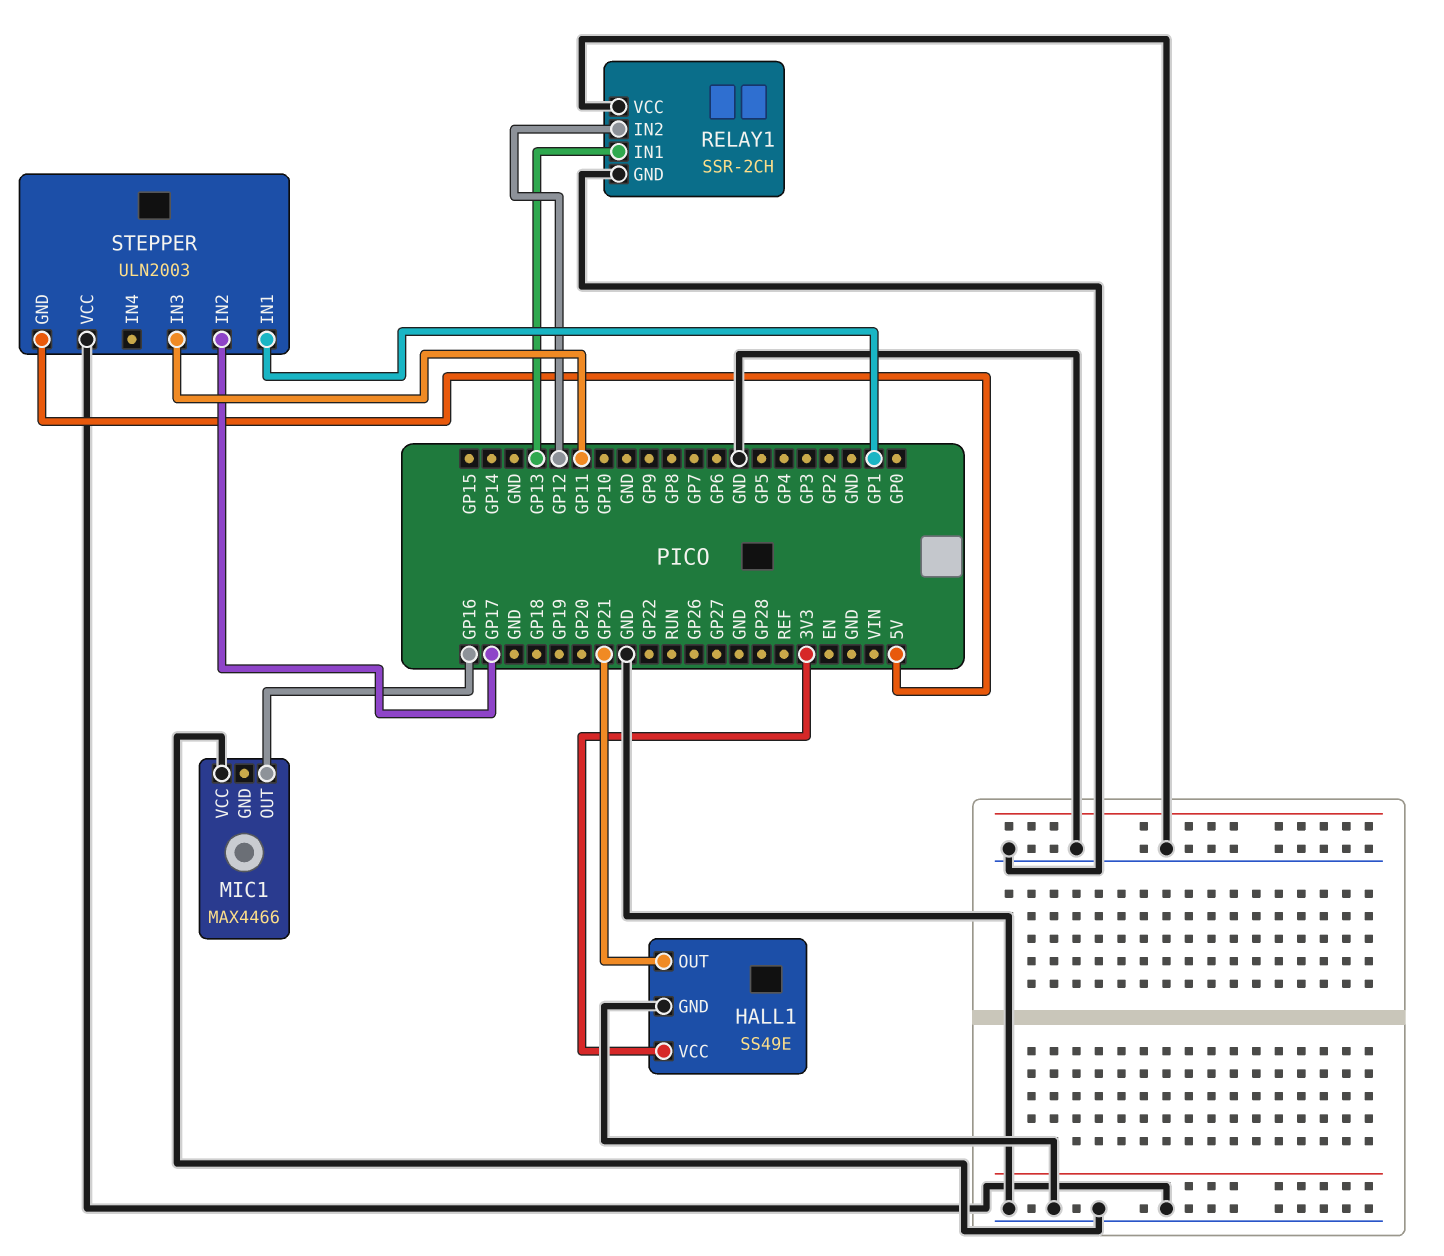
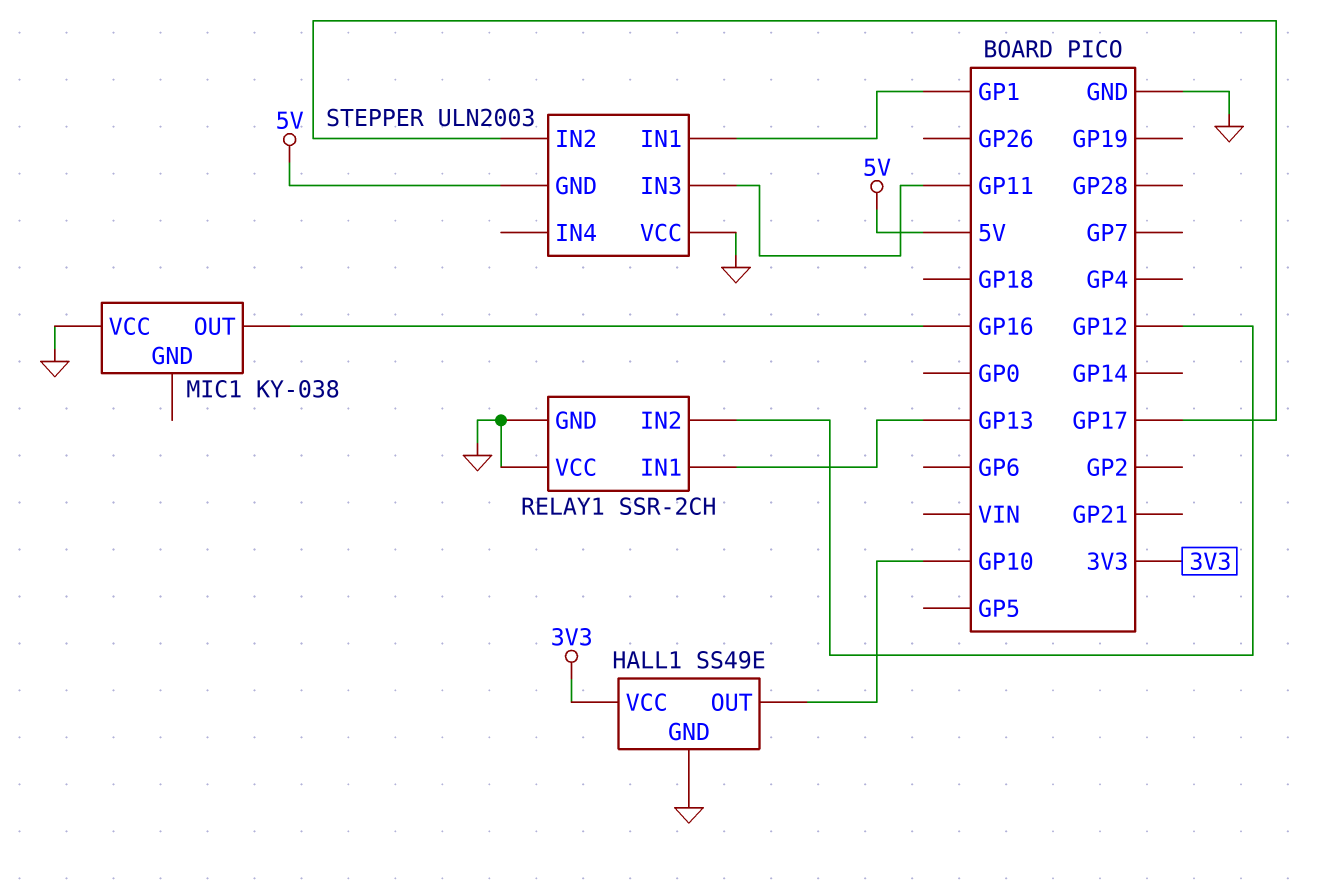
HALL1 pin OUT: GP21 -> GP10
MIC1: MAX4466 -> KY-038

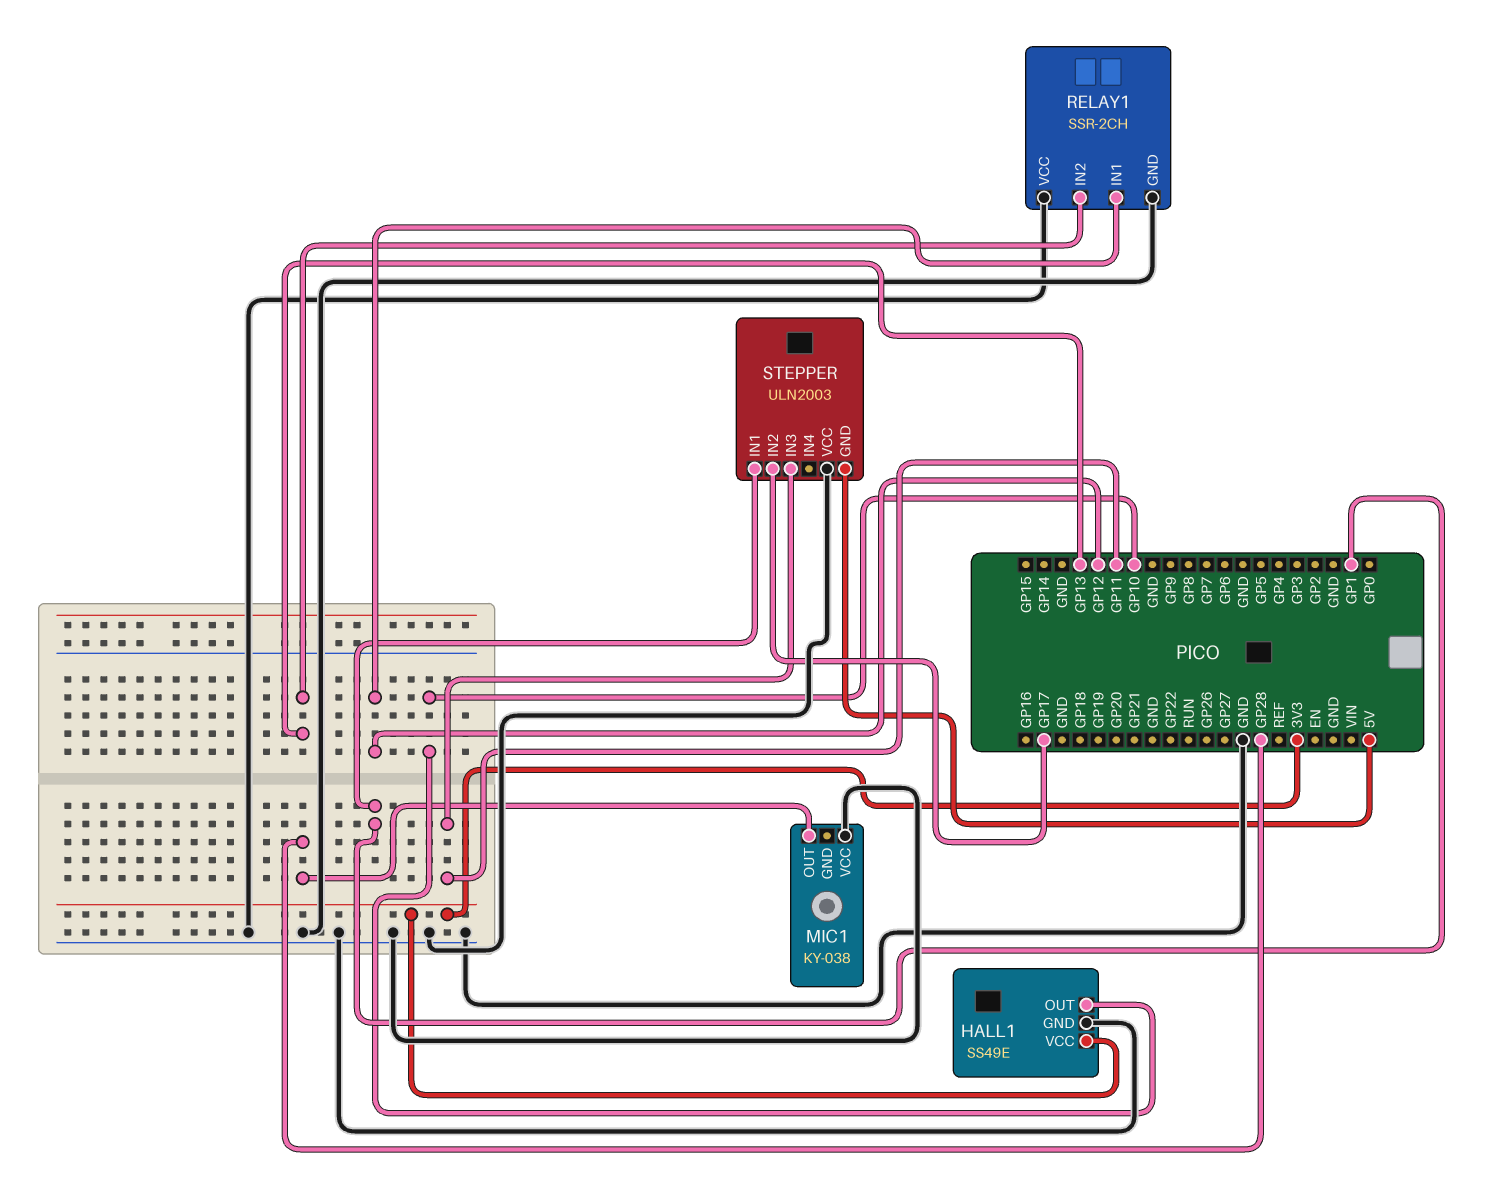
MIC1 pin OUT: GP16 -> GP28
RELAY1 pin IN1: GP13 -> GP12
RELAY1 pin IN2: GP12 -> GP13

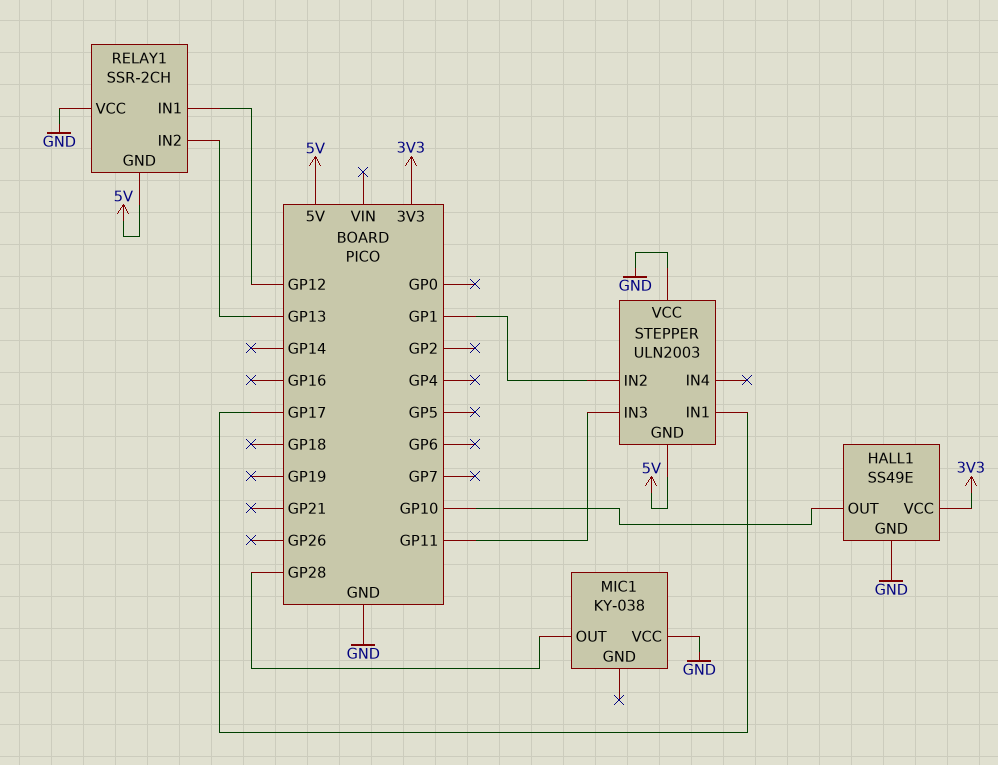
RELAY1 pin GND: GND -> 5V
STEPPER pin IN1: GP1 -> GP17
STEPPER pin IN2: GP17 -> GP1

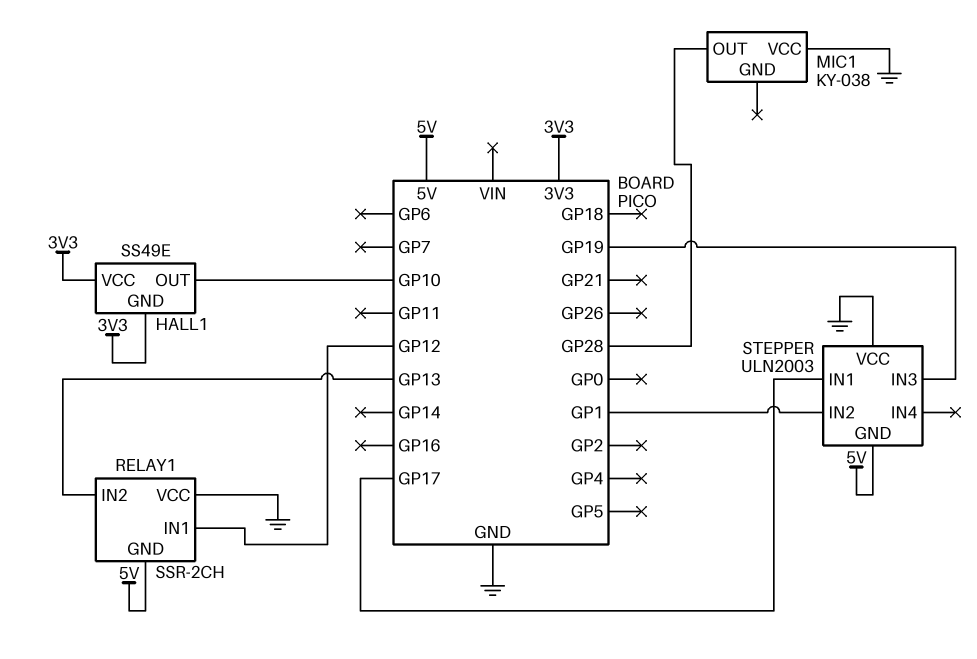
HALL1 pin GND: GND -> 3V3
STEPPER pin IN3: GP11 -> GP19

